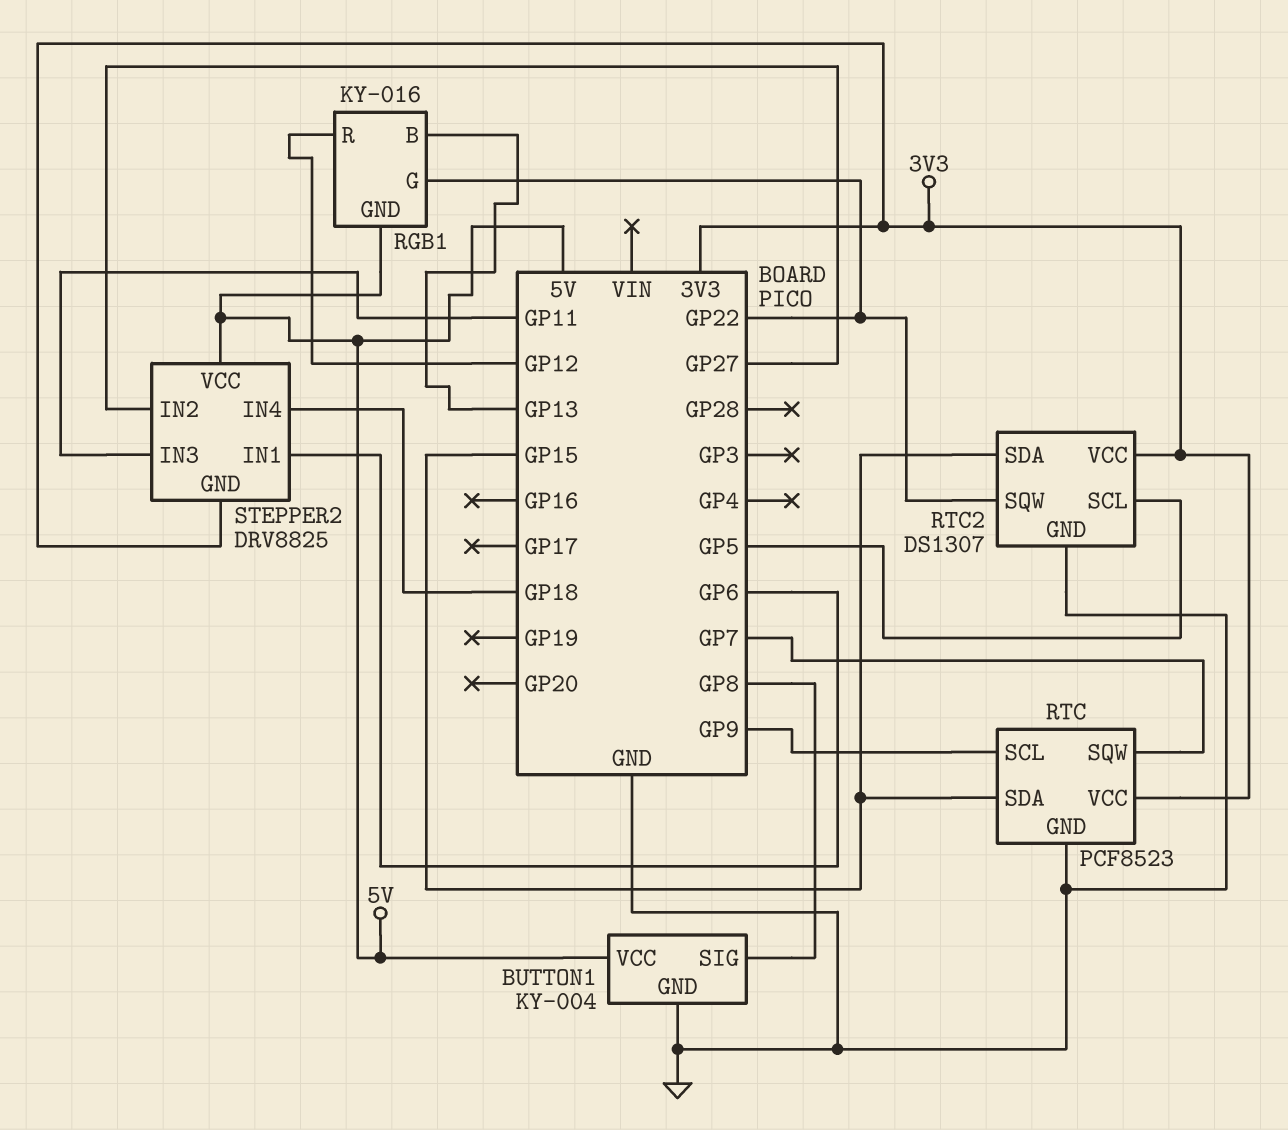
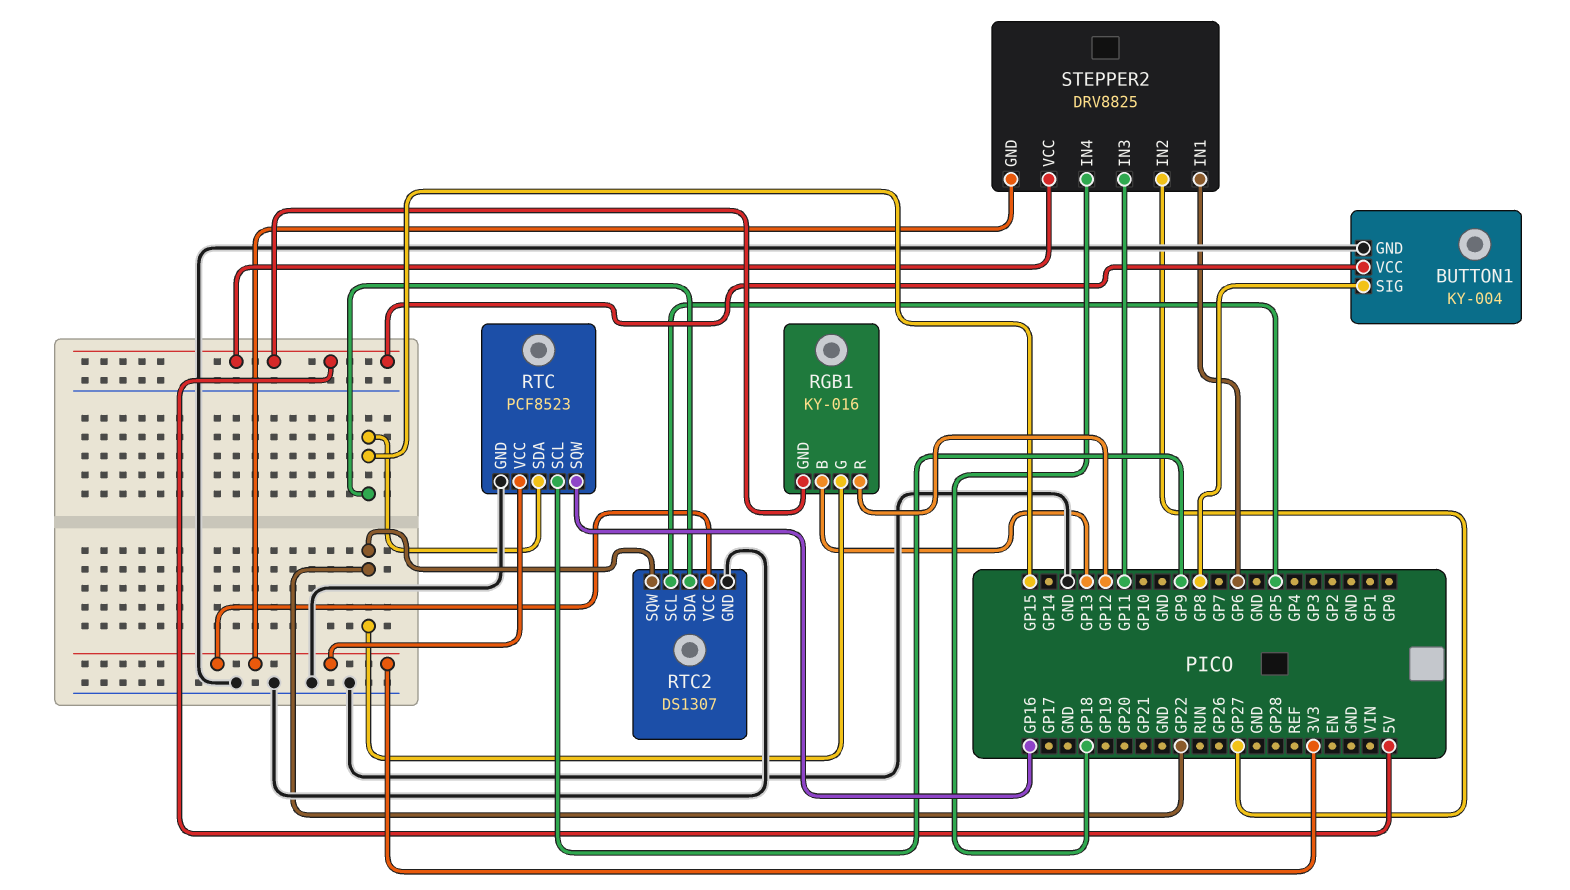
RTC pin SQW: GP7 -> GP16

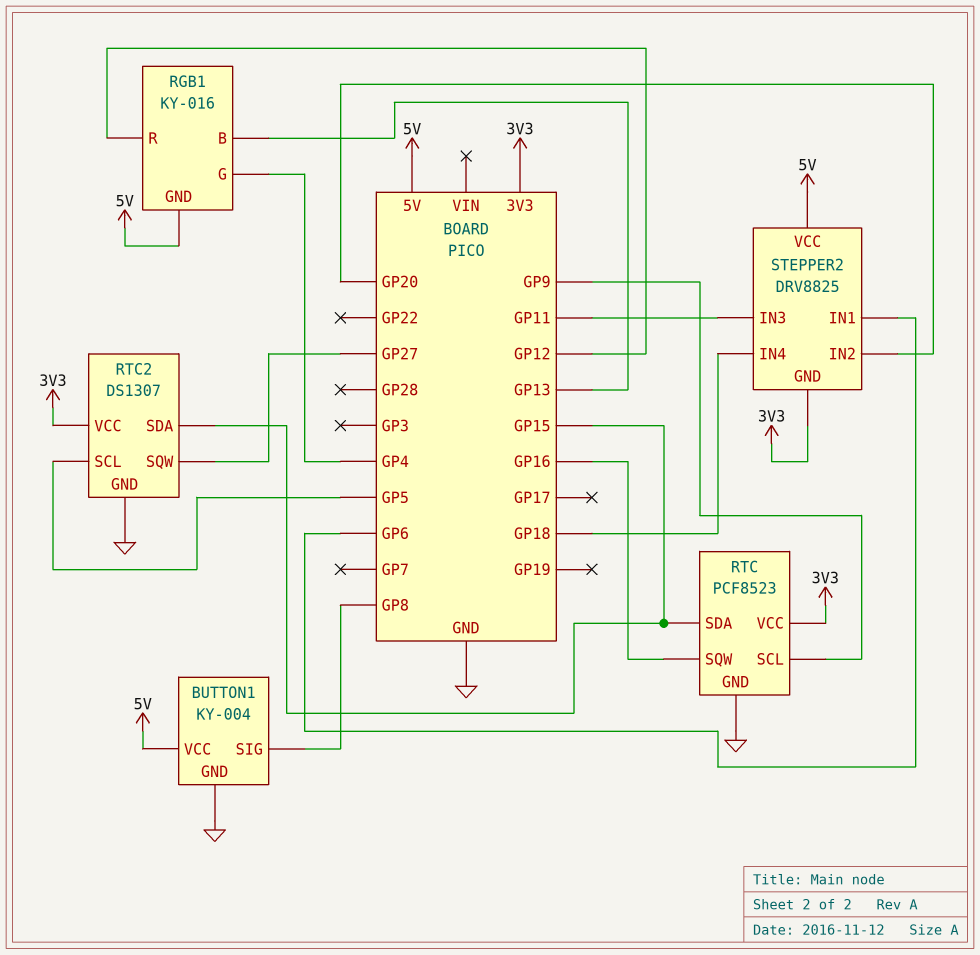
RGB1 pin G: GP22 -> GP4
RTC2 pin SQW: GP22 -> GP27
STEPPER2 pin IN2: GP27 -> GP20

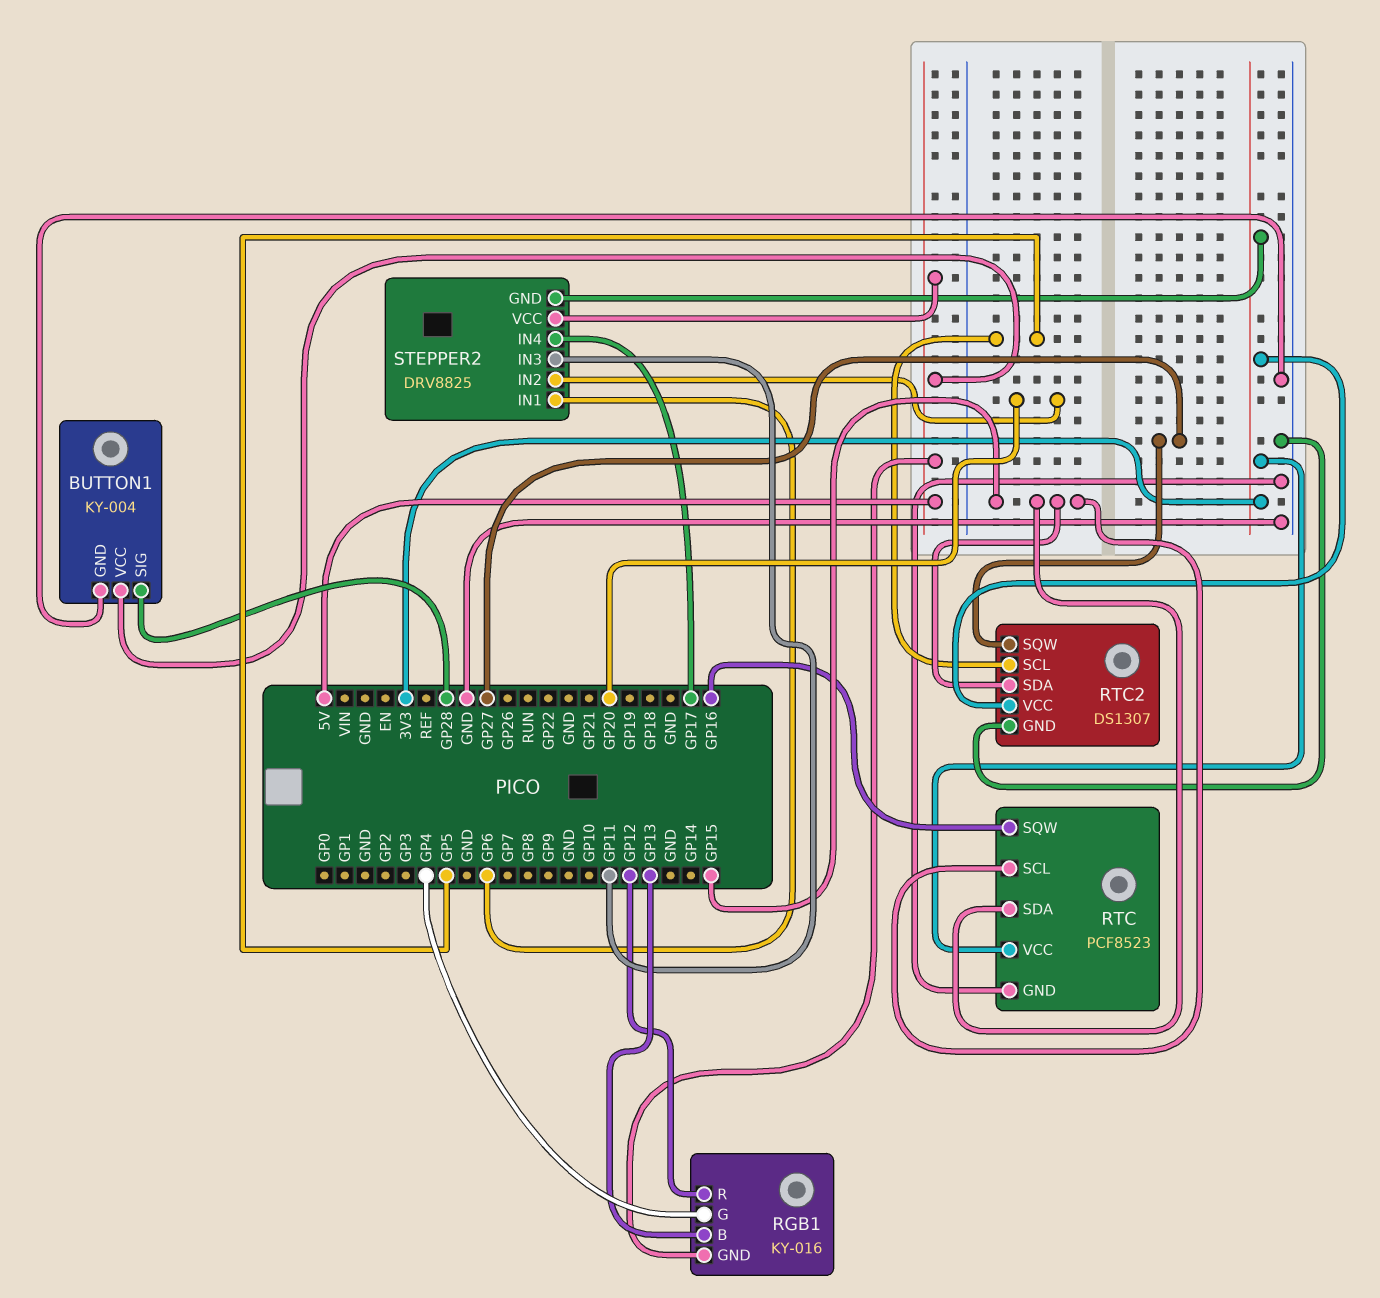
BUTTON1 pin SIG: GP8 -> GP28
RTC pin SCL: GP9 -> GP15
STEPPER2 pin IN4: GP18 -> GP17

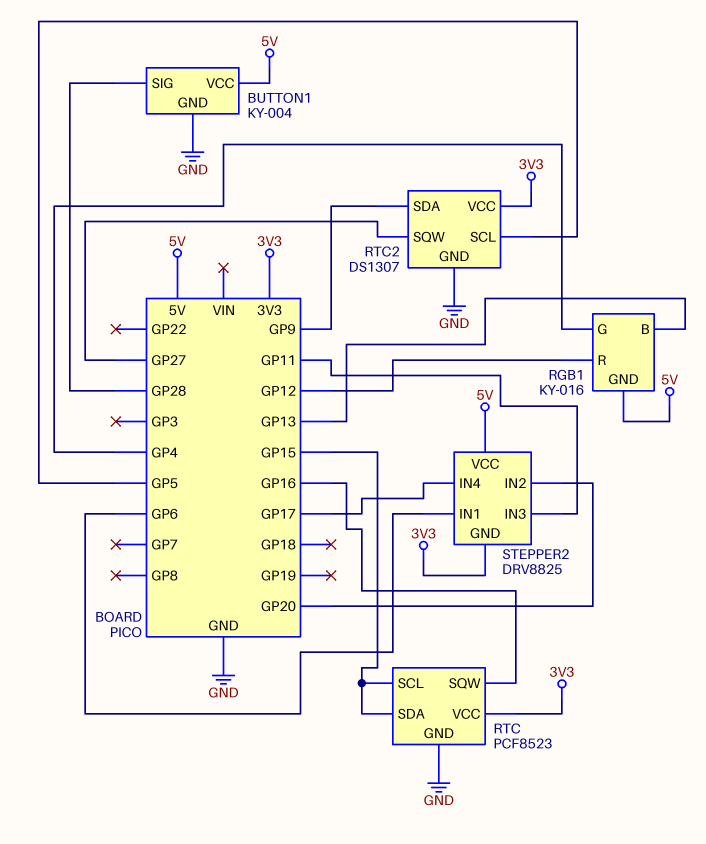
RTC2 pin SDA: GP15 -> GP9

